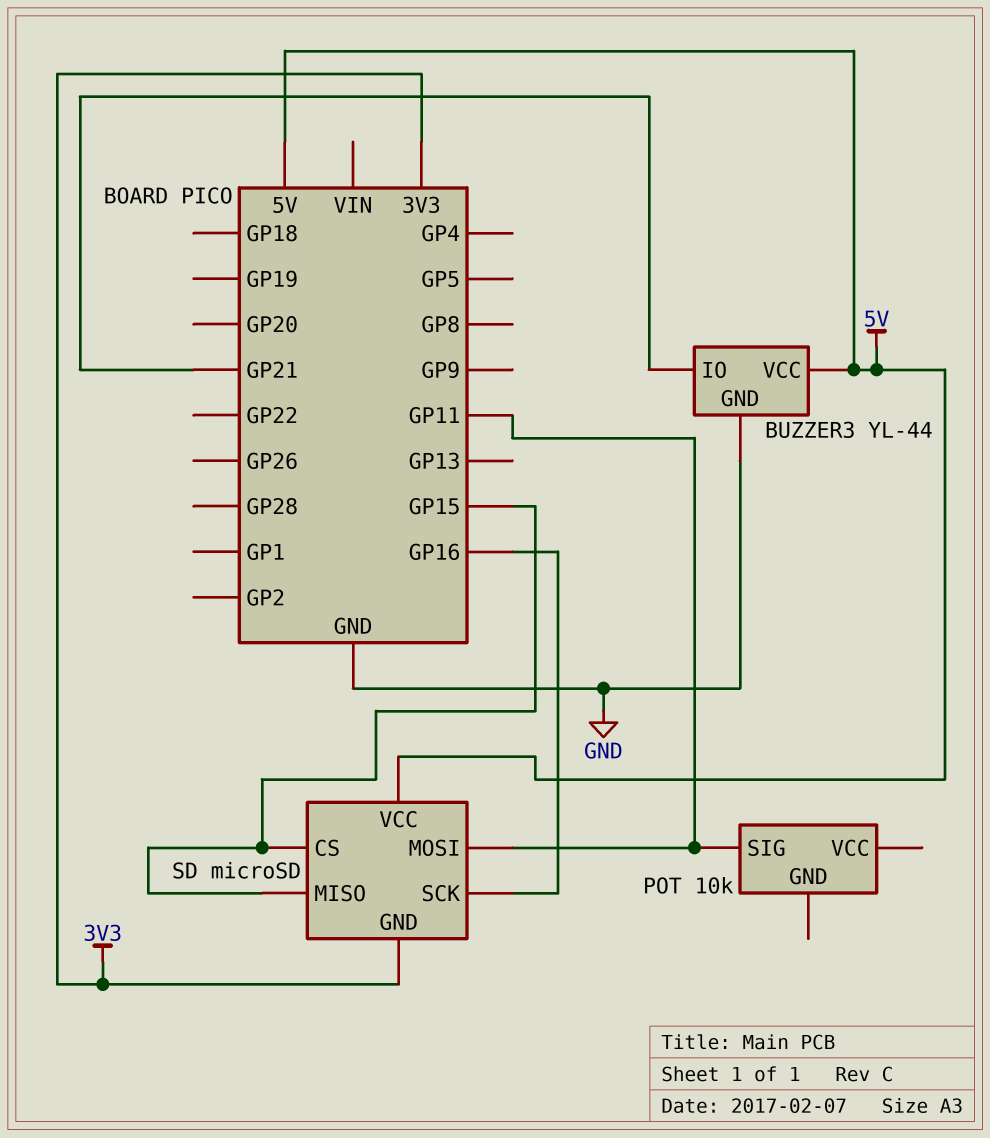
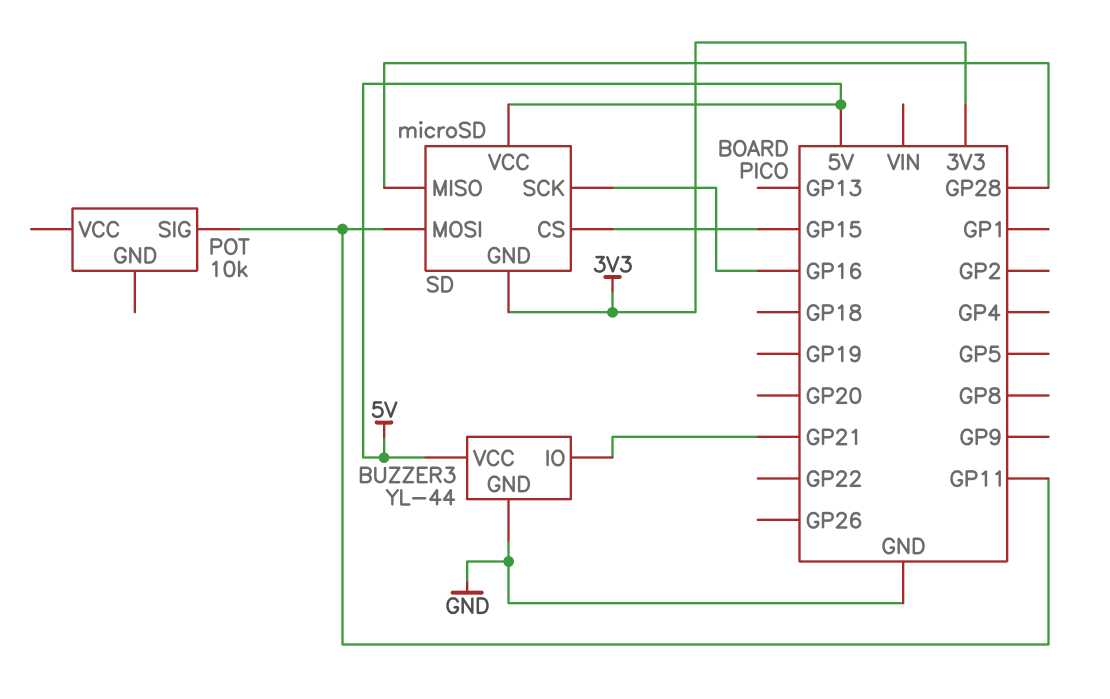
SD pin MISO: GP15 -> GP28

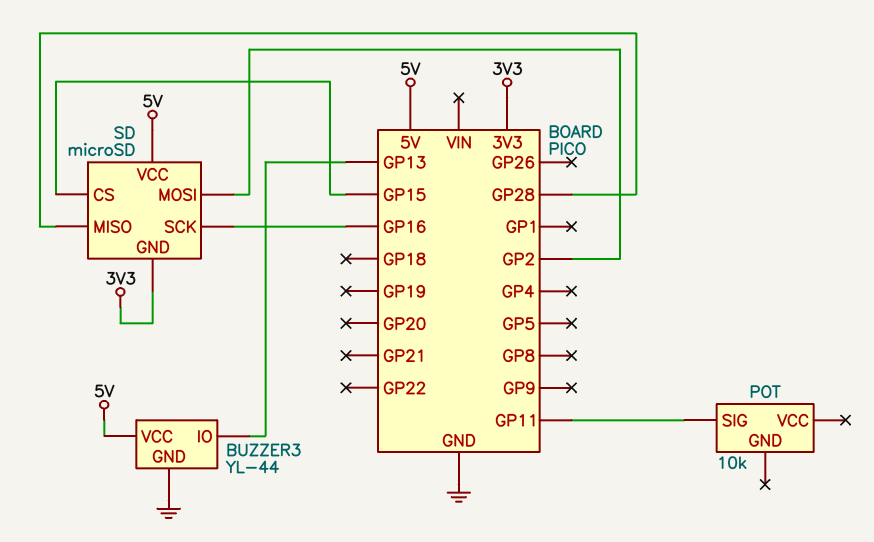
BUZZER3 pin IO: GP21 -> GP13
SD pin MOSI: GP11 -> GP2

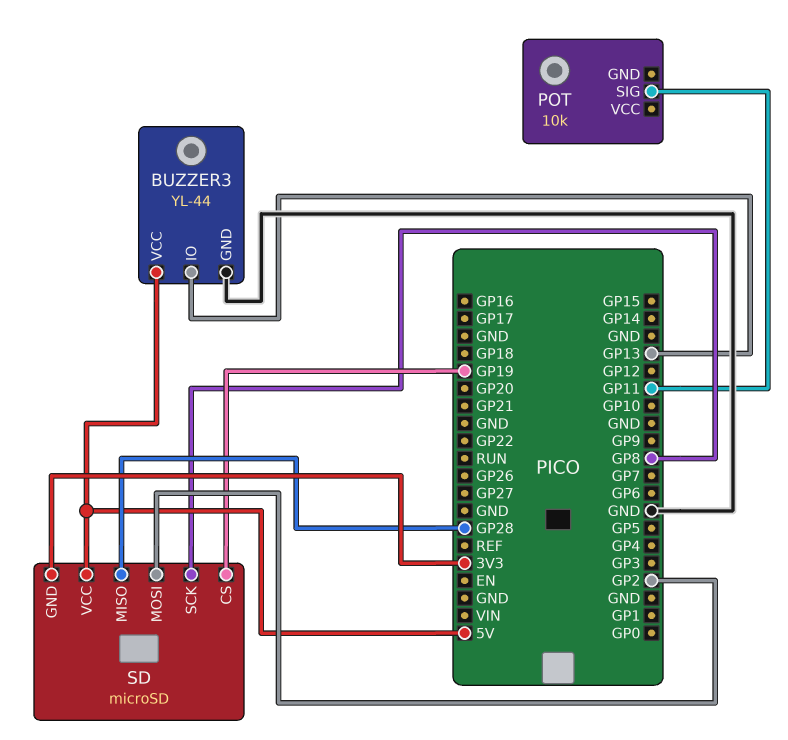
SD pin CS: GP15 -> GP19
SD pin SCK: GP16 -> GP8

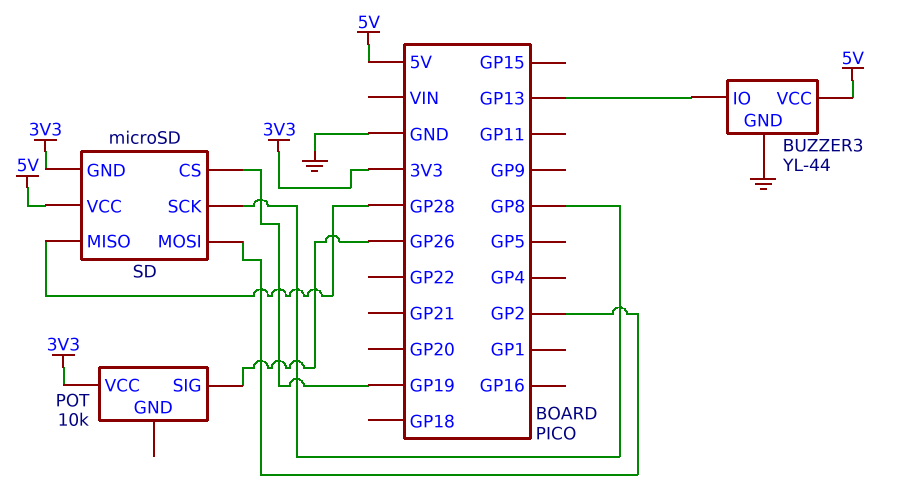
POT pin SIG: GP11 -> GP26
POT pin VCC: none -> 3V3

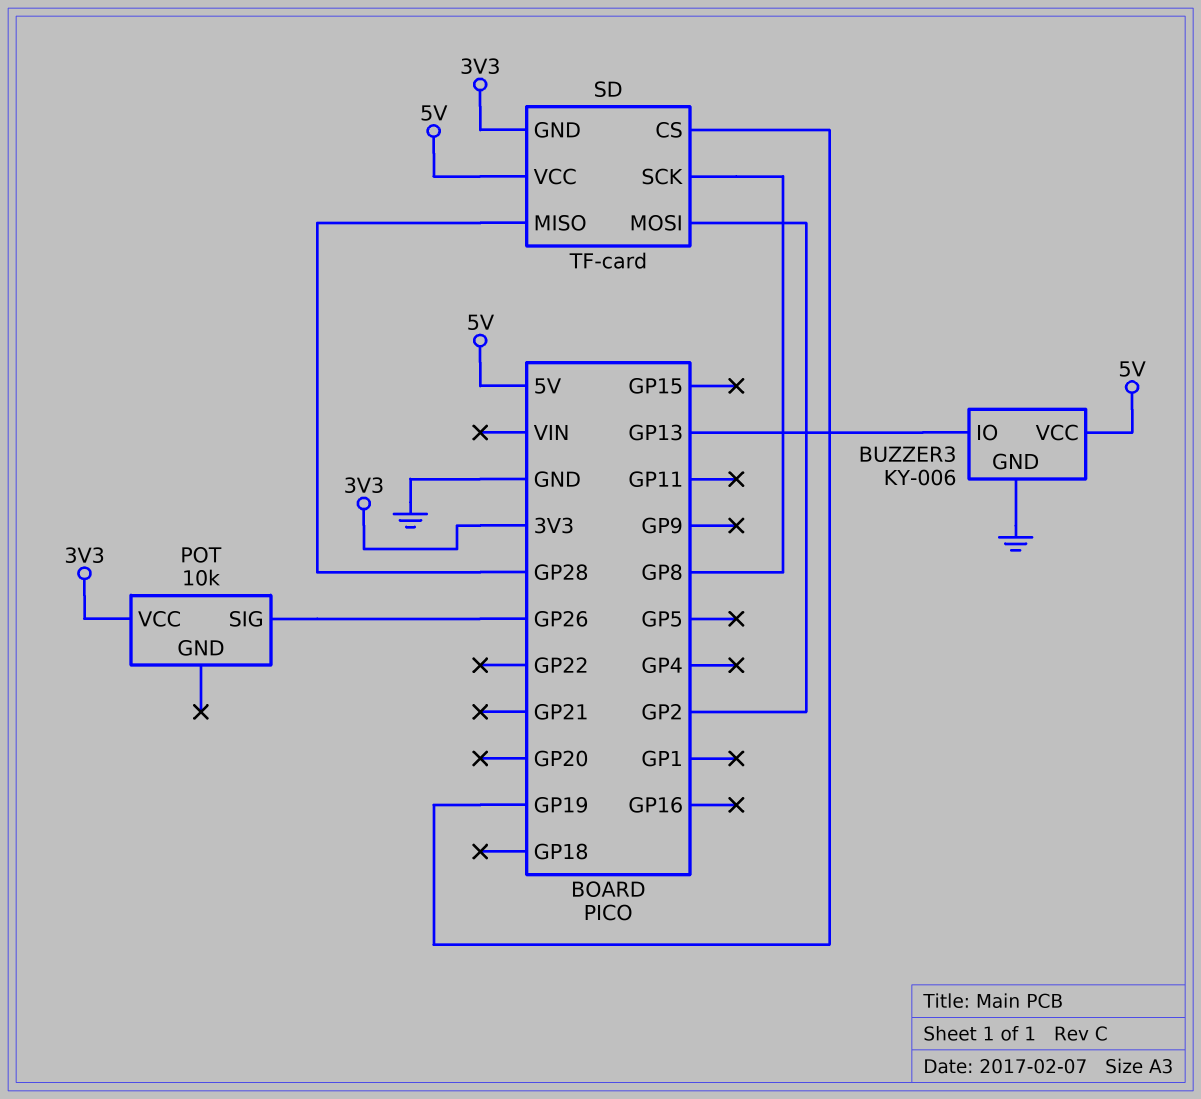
BUZZER3: YL-44 -> KY-006
SD: microSD -> TF-card

